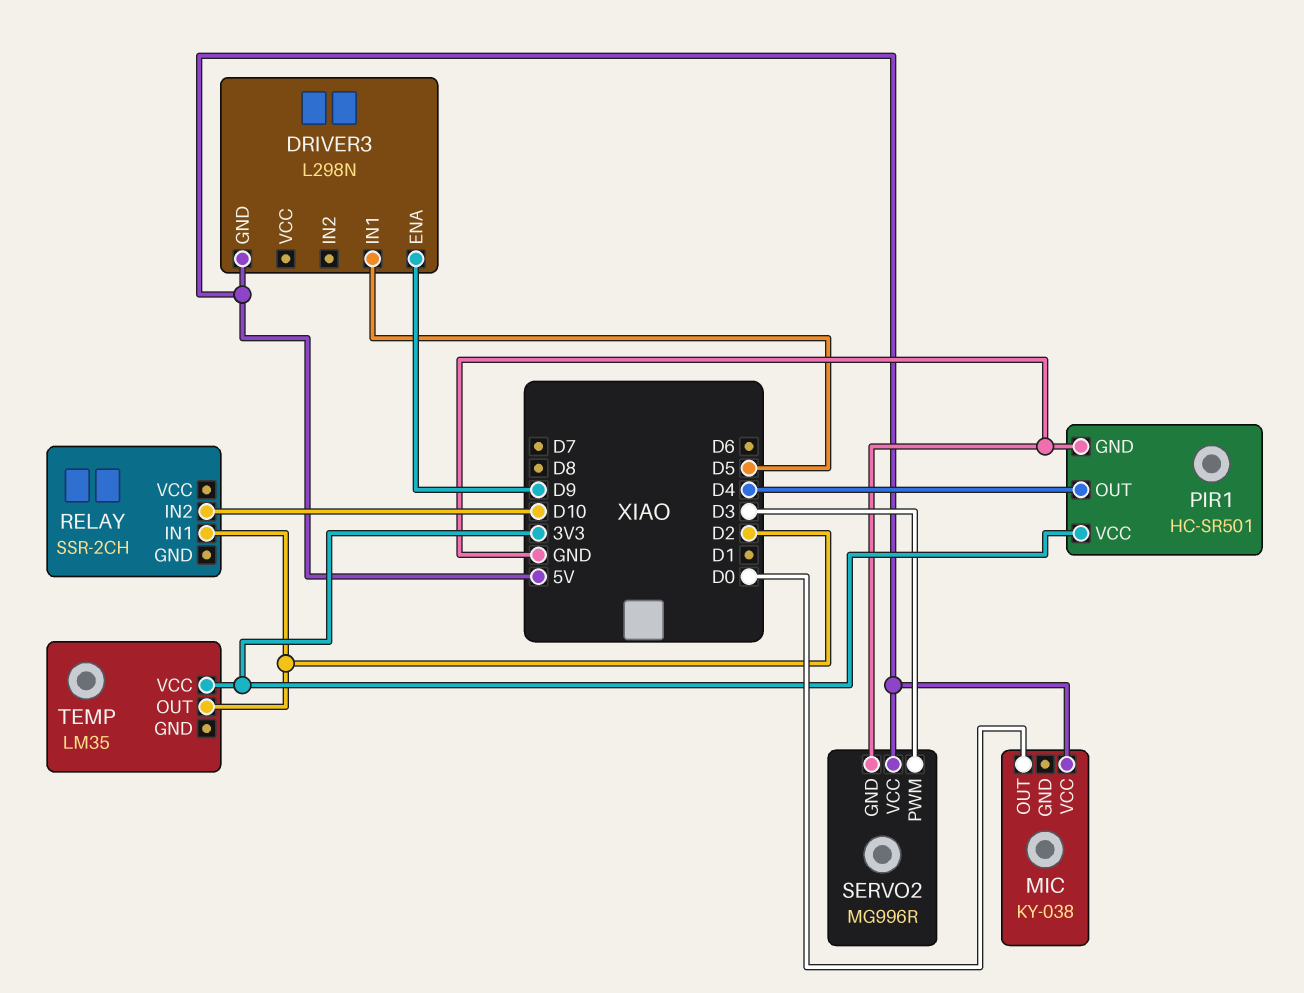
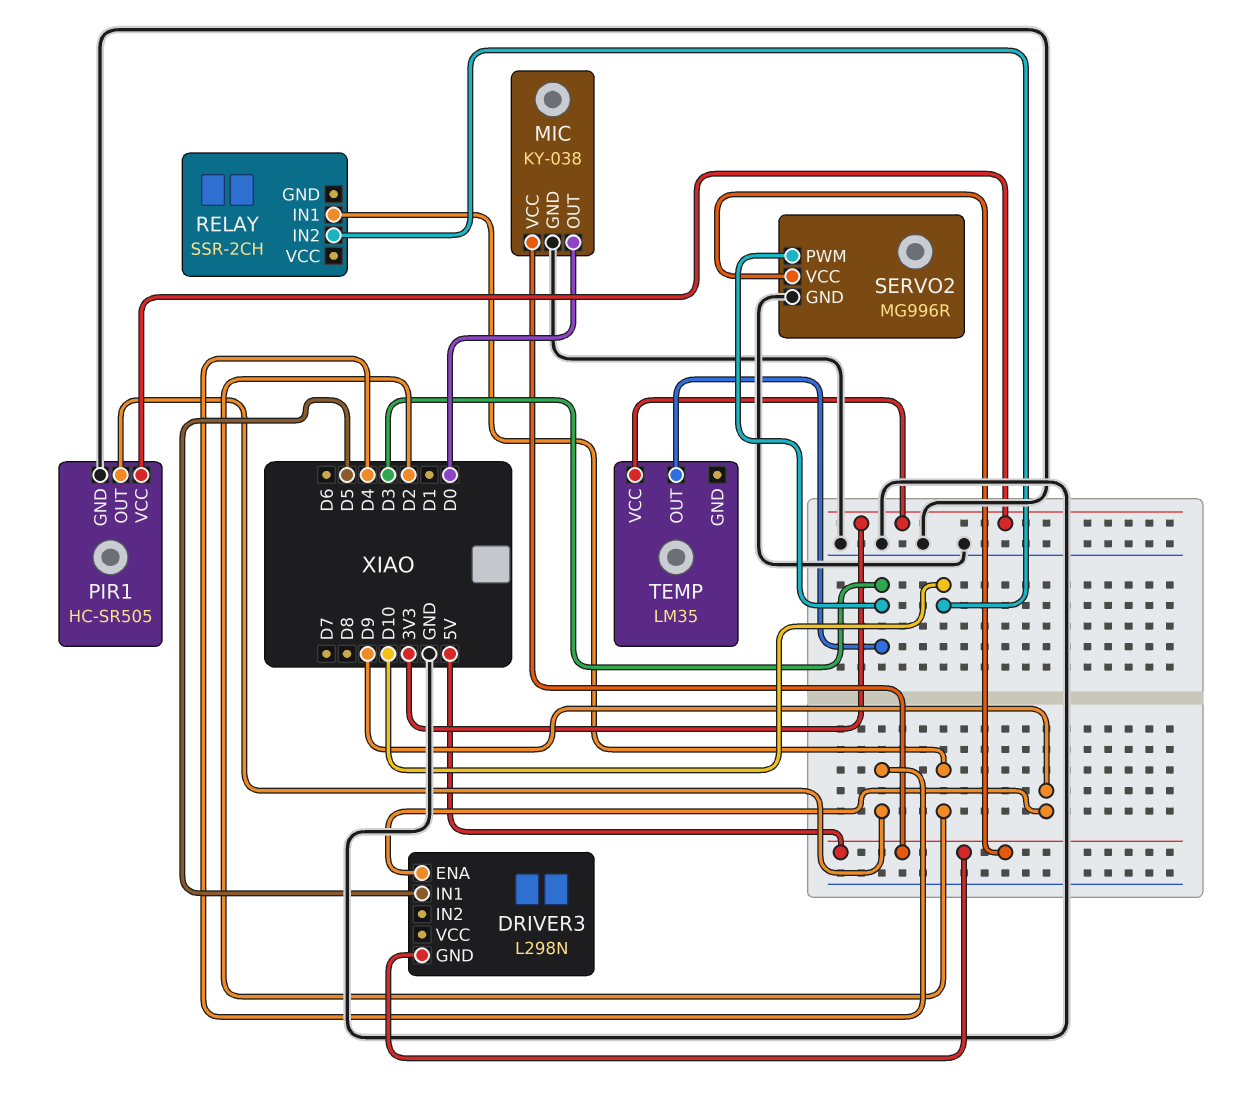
MIC pin GND: none -> GND
PIR1: HC-SR501 -> HC-SR505
TEMP pin OUT: D2 -> D3

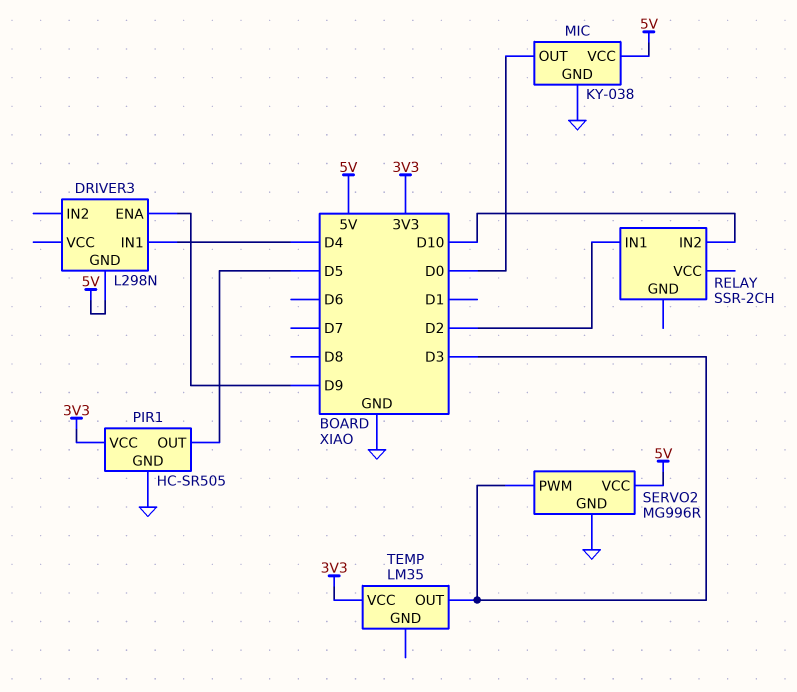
DRIVER3 pin IN1: D5 -> D4
PIR1 pin OUT: D4 -> D5

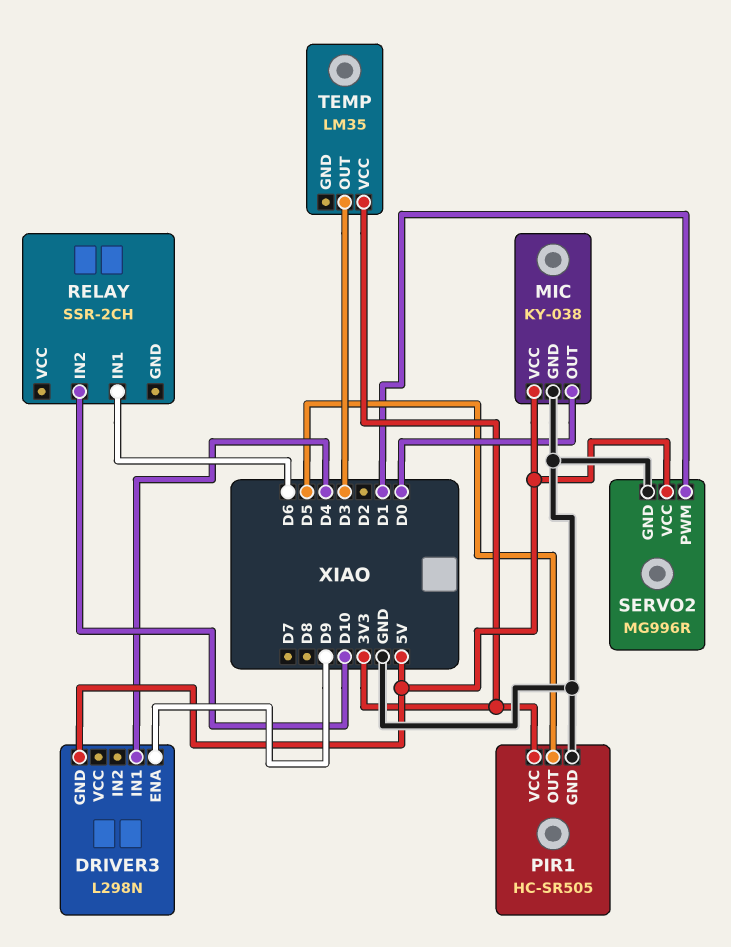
RELAY pin IN1: D2 -> D6
SERVO2 pin PWM: D3 -> D1

